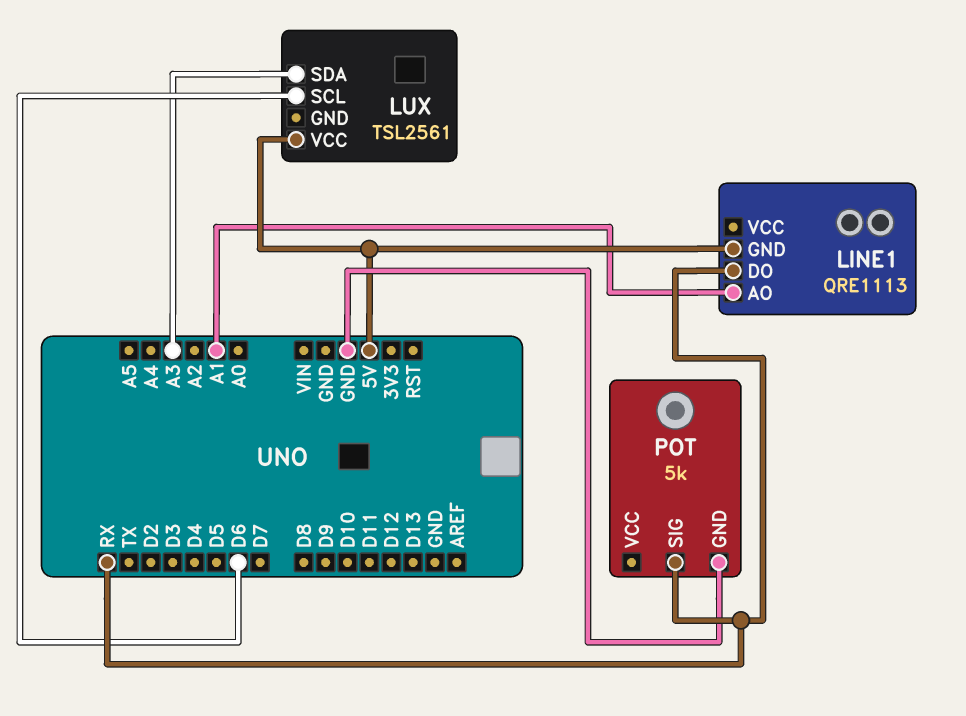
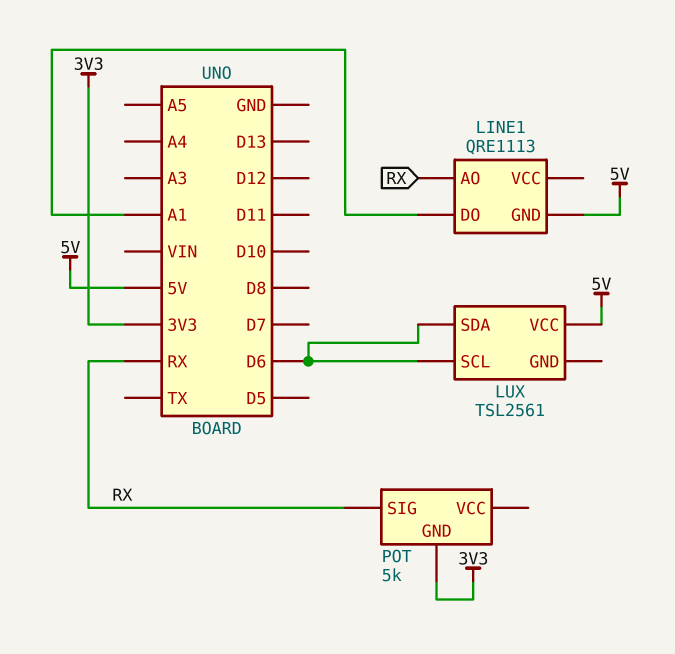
LINE1 pin AO: A1 -> RX
LINE1 pin DO: RX -> A1
LUX pin SDA: A3 -> D6
POT pin GND: GND -> 3V3

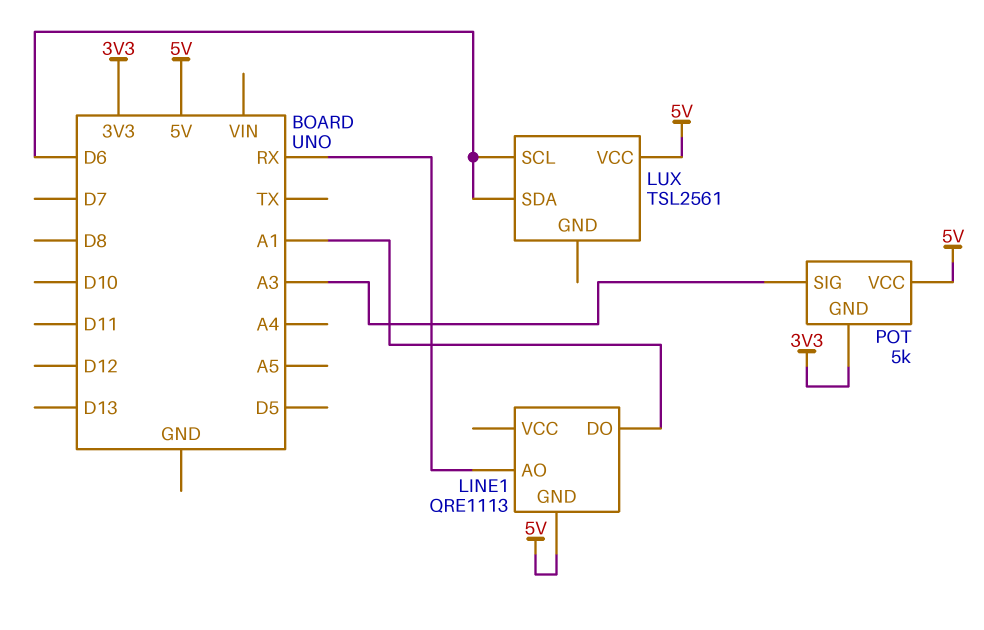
POT pin SIG: RX -> A3
POT pin VCC: none -> 5V

